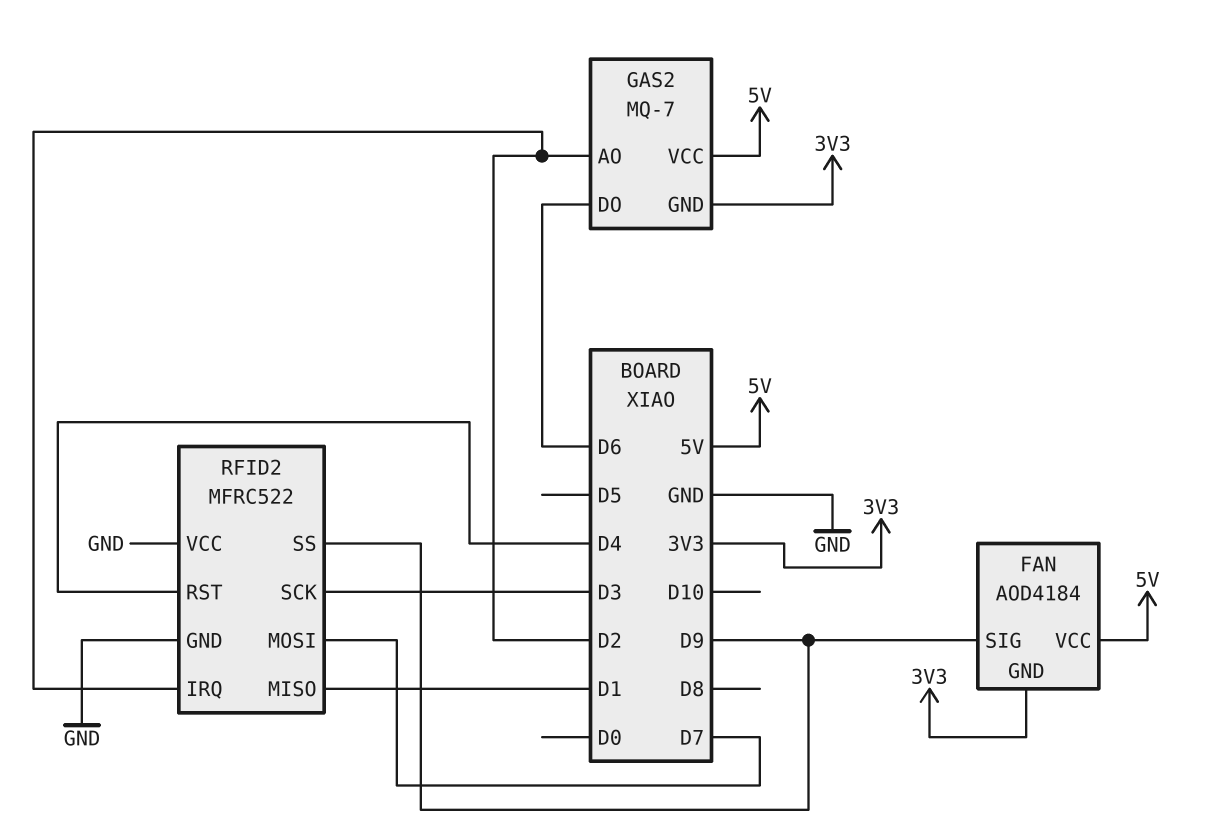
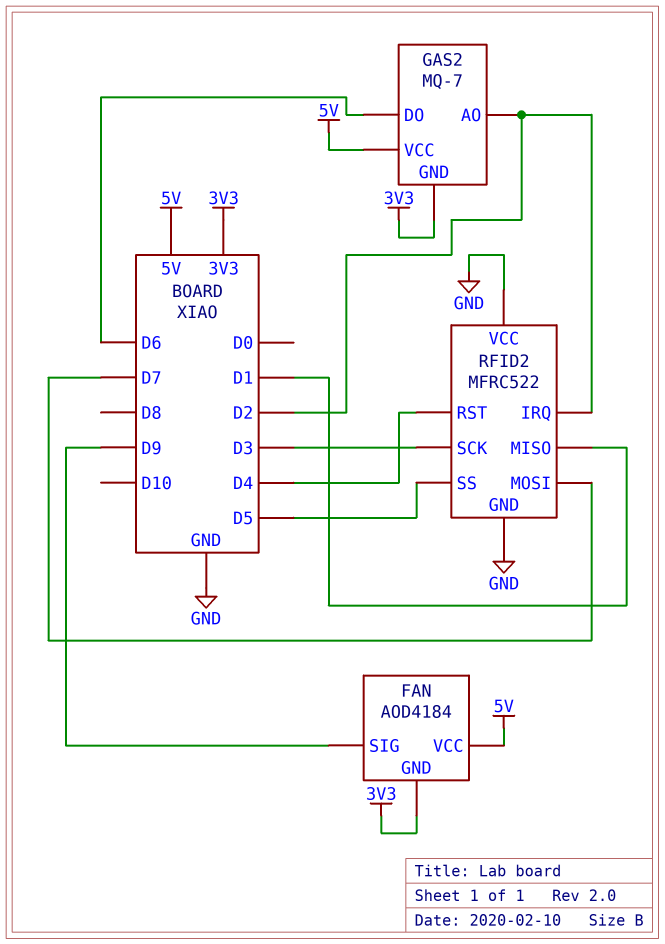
RFID2 pin SS: D9 -> D5

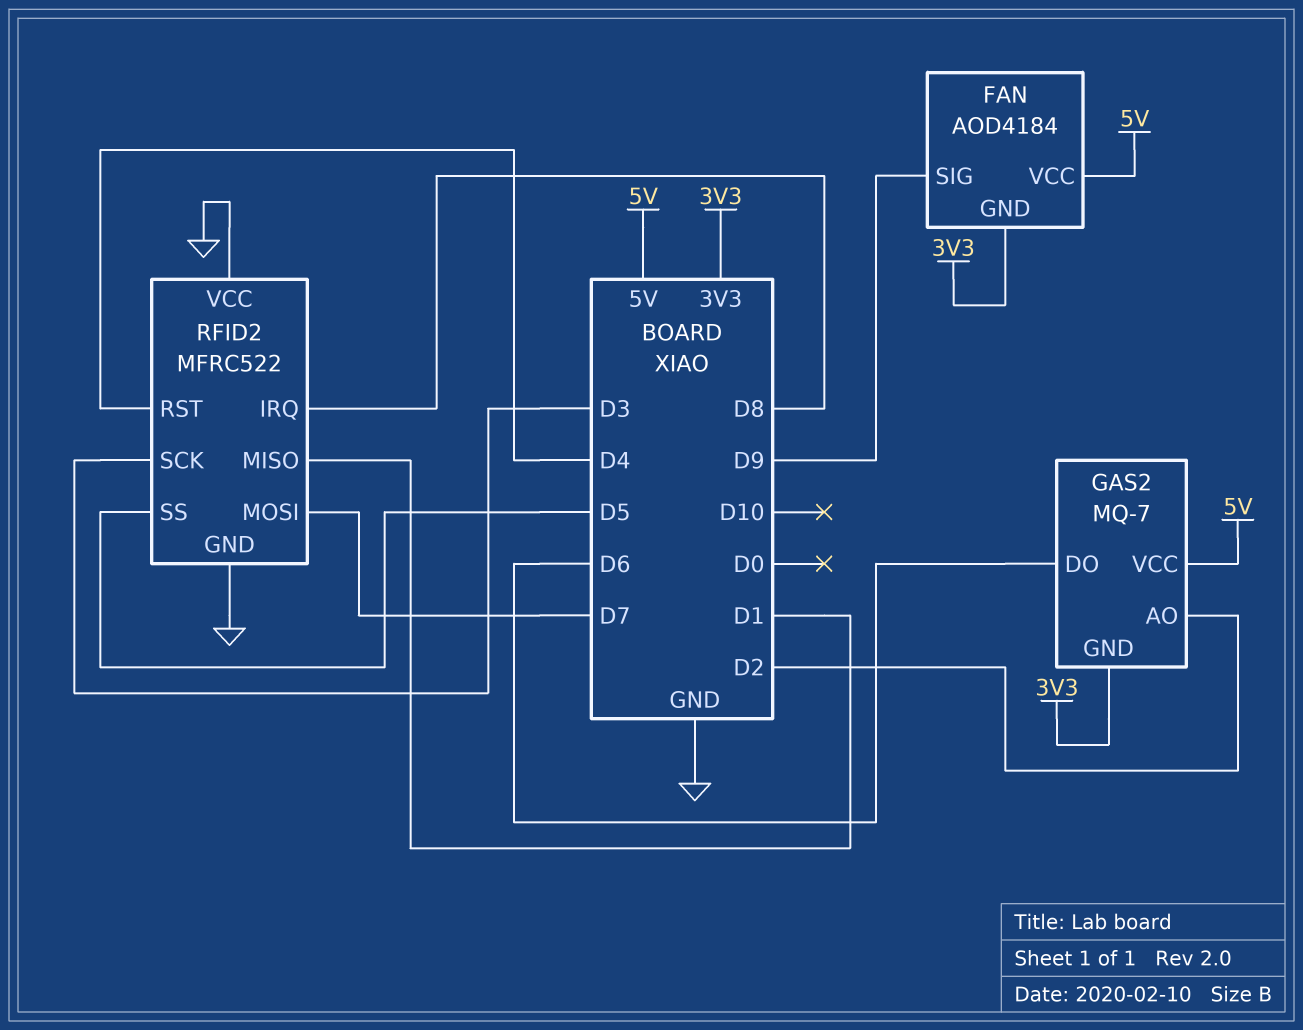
RFID2 pin IRQ: D2 -> D8

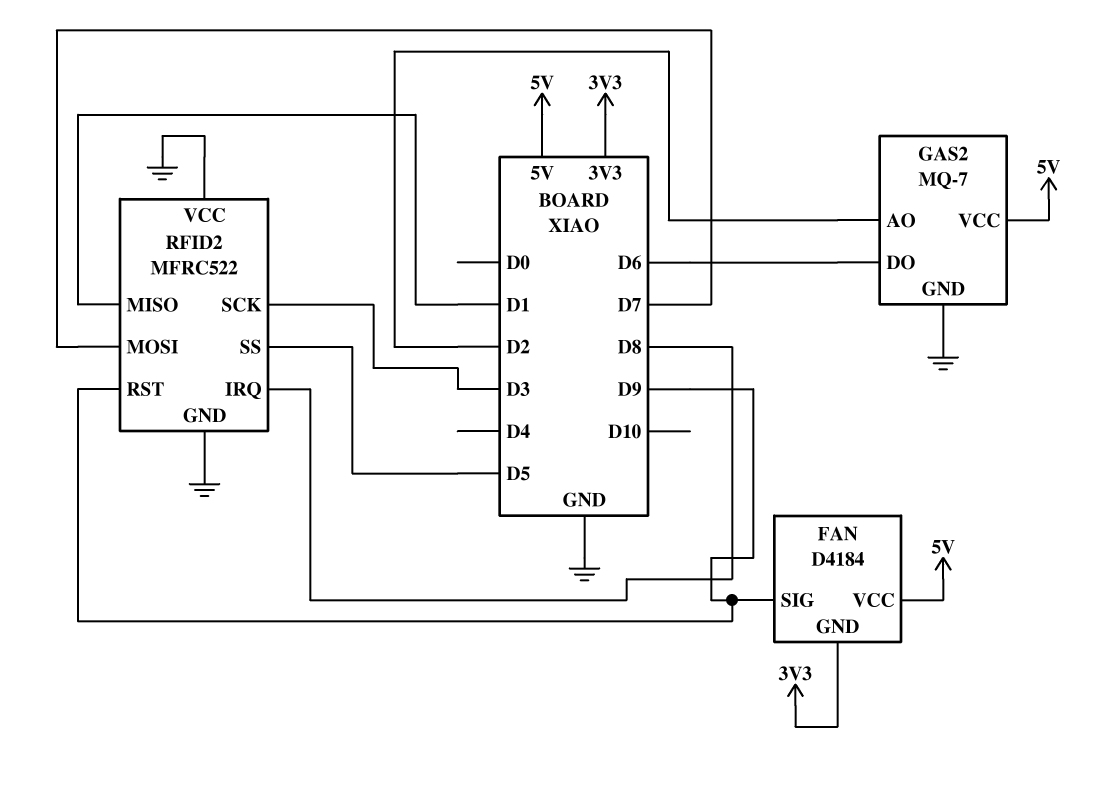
FAN: AOD4184 -> D4184
GAS2 pin GND: 3V3 -> GND
RFID2 pin RST: D4 -> D9

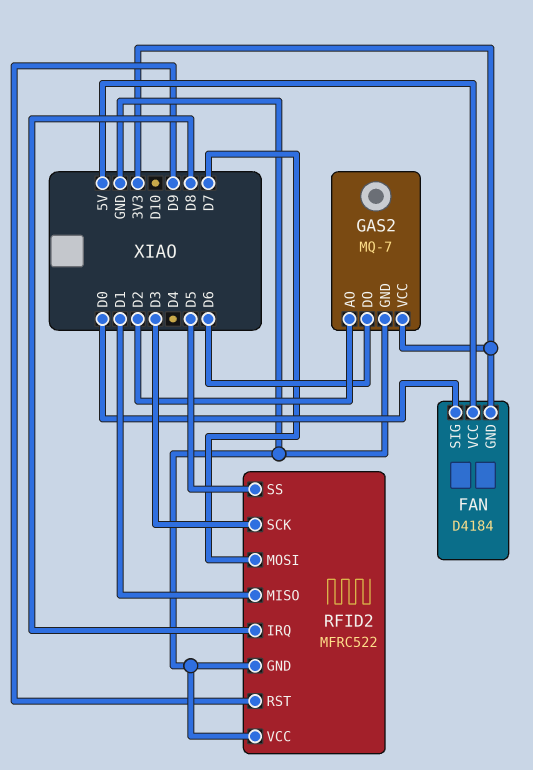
FAN pin SIG: D9 -> D0
GAS2 pin VCC: 5V -> 3V3

